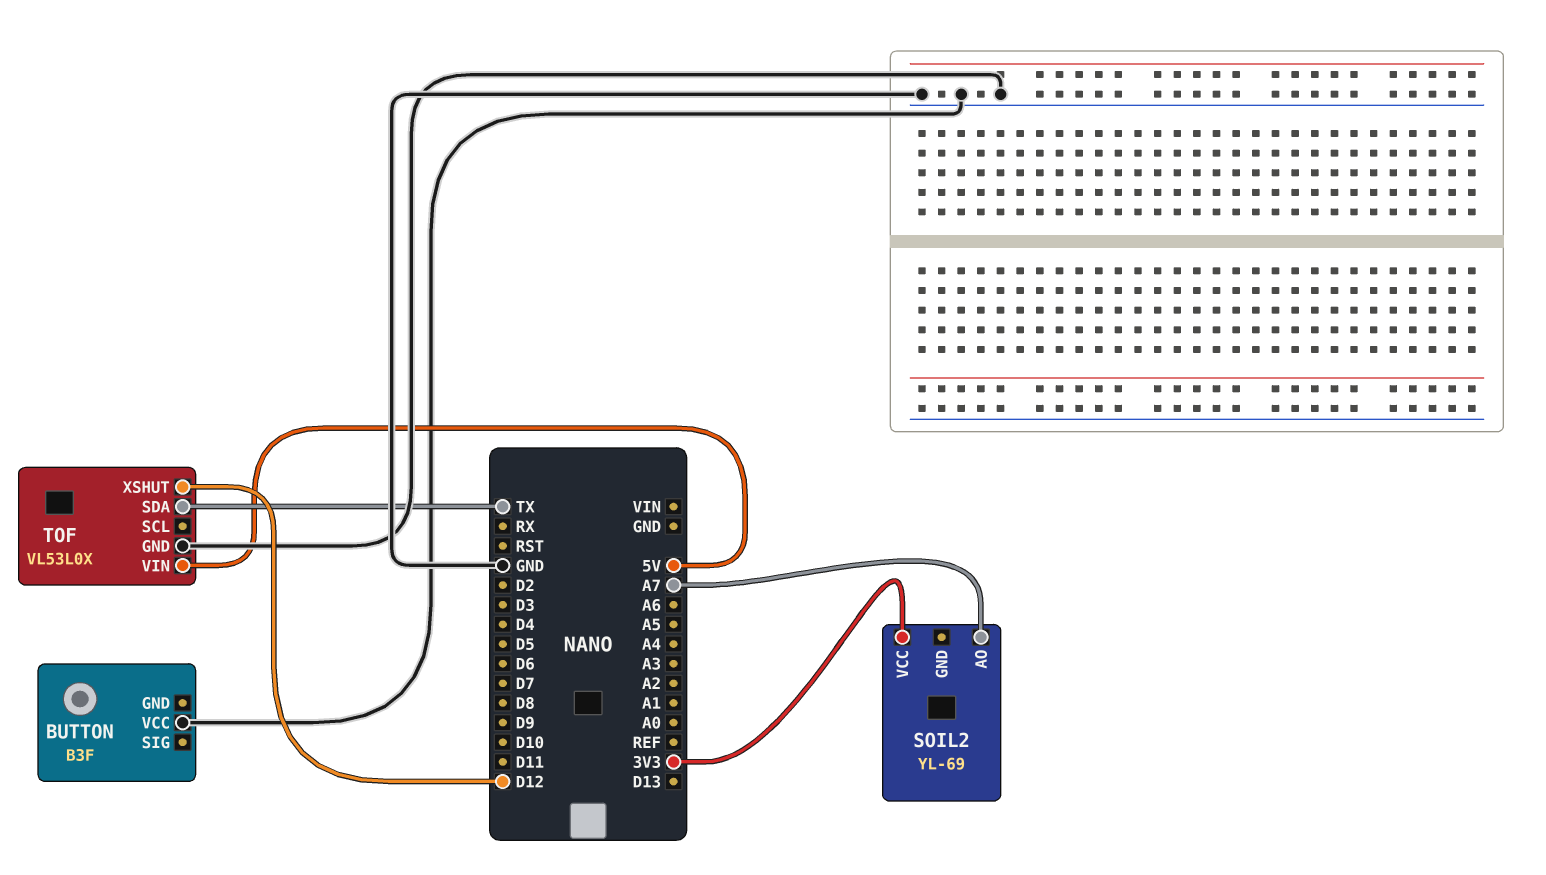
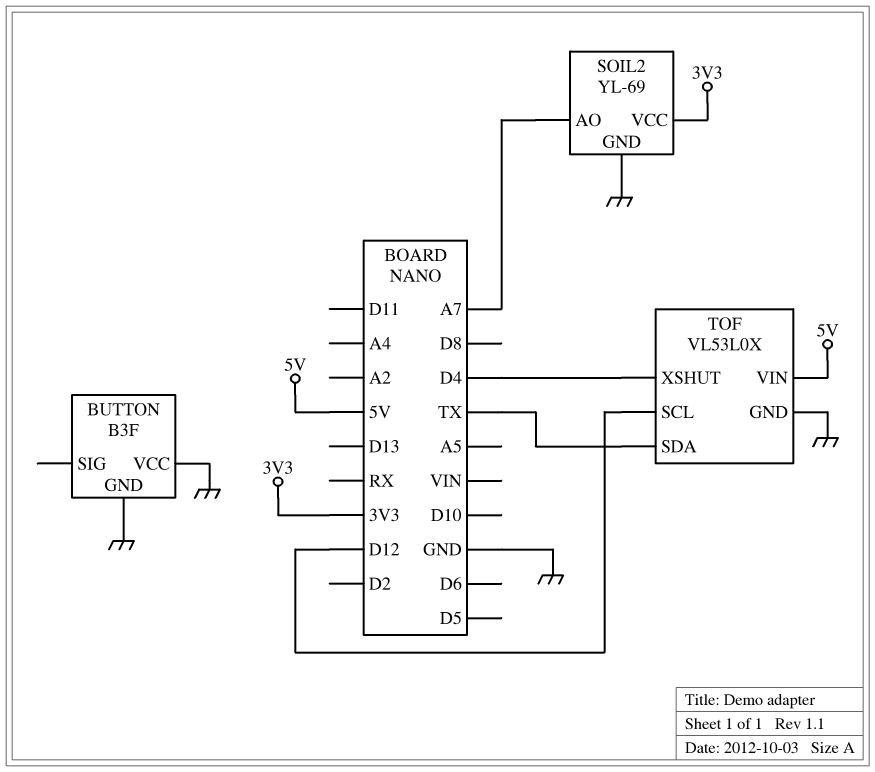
BUTTON pin GND: none -> GND
SOIL2 pin GND: none -> GND
TOF pin SCL: none -> D12
TOF pin XSHUT: D12 -> D4

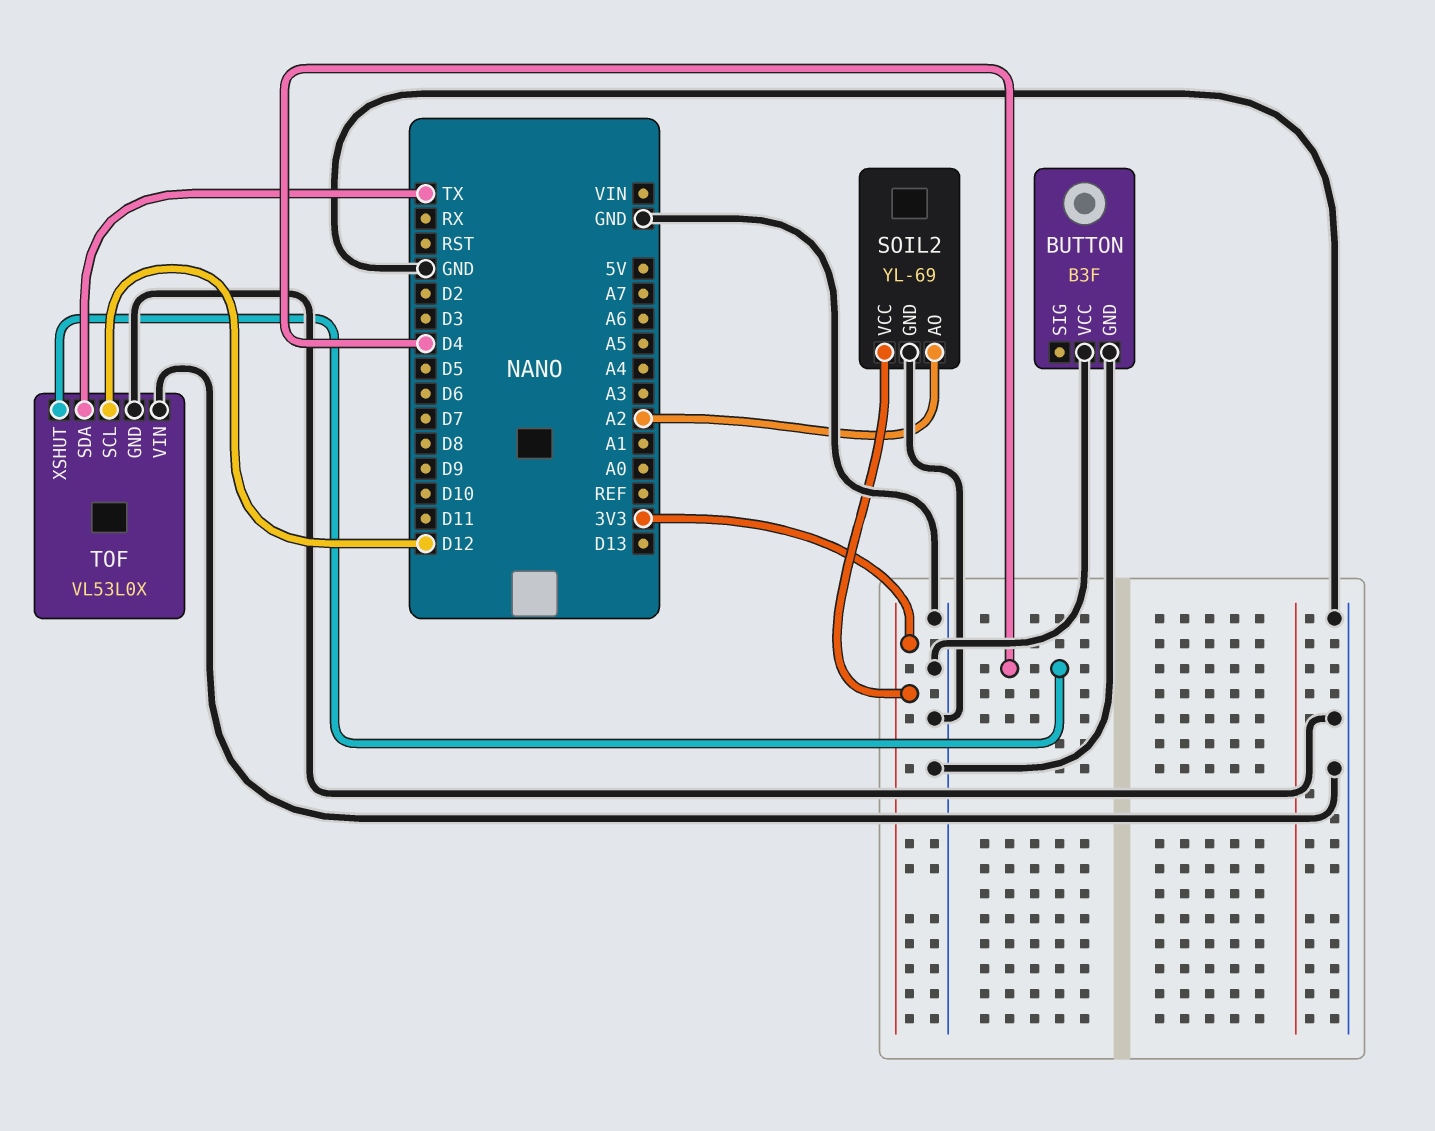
SOIL2 pin AO: A7 -> A2
TOF pin VIN: 5V -> GND

